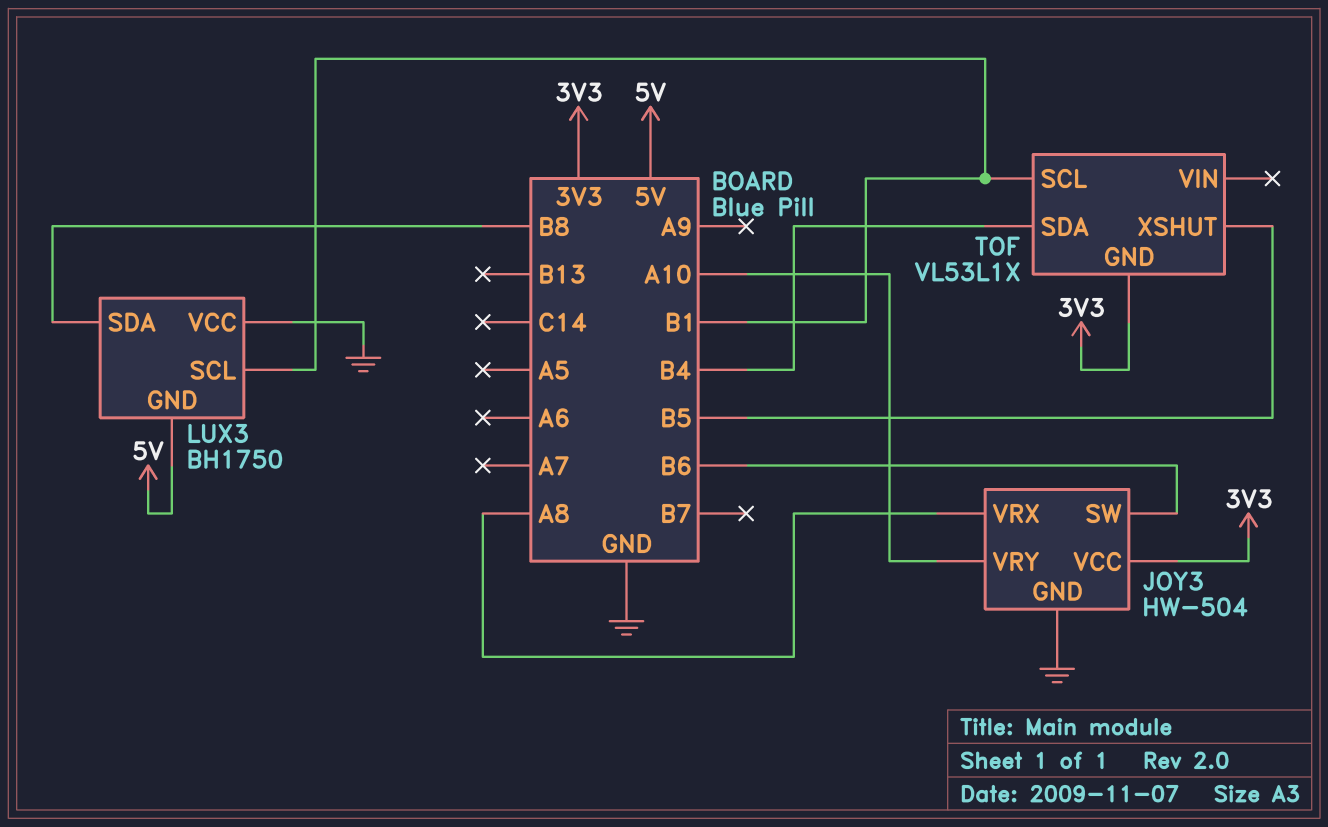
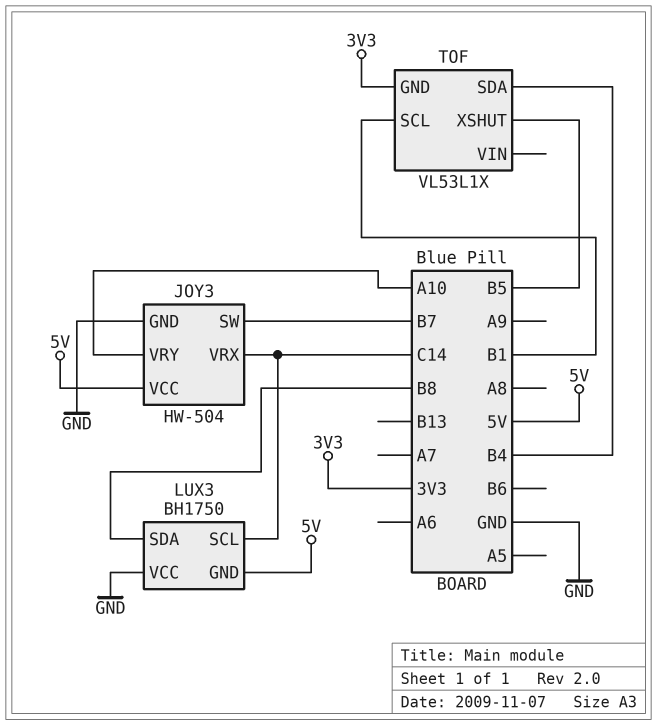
JOY3 pin SW: B6 -> B7
JOY3 pin VCC: 3V3 -> 5V
JOY3 pin VRX: A8 -> C14
LUX3 pin SCL: B1 -> C14

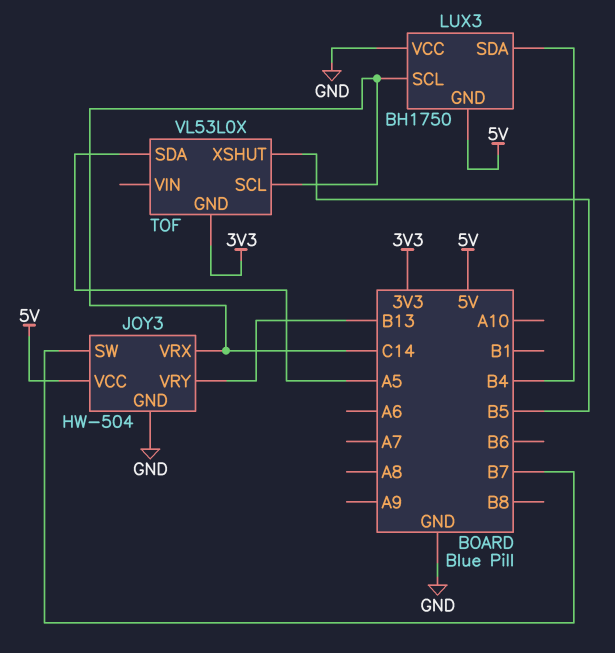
JOY3 pin VRY: A10 -> B13
LUX3 pin SDA: B8 -> B4
TOF: VL53L1X -> VL53L0X
TOF pin SCL: B1 -> C14
TOF pin SDA: B4 -> A5

